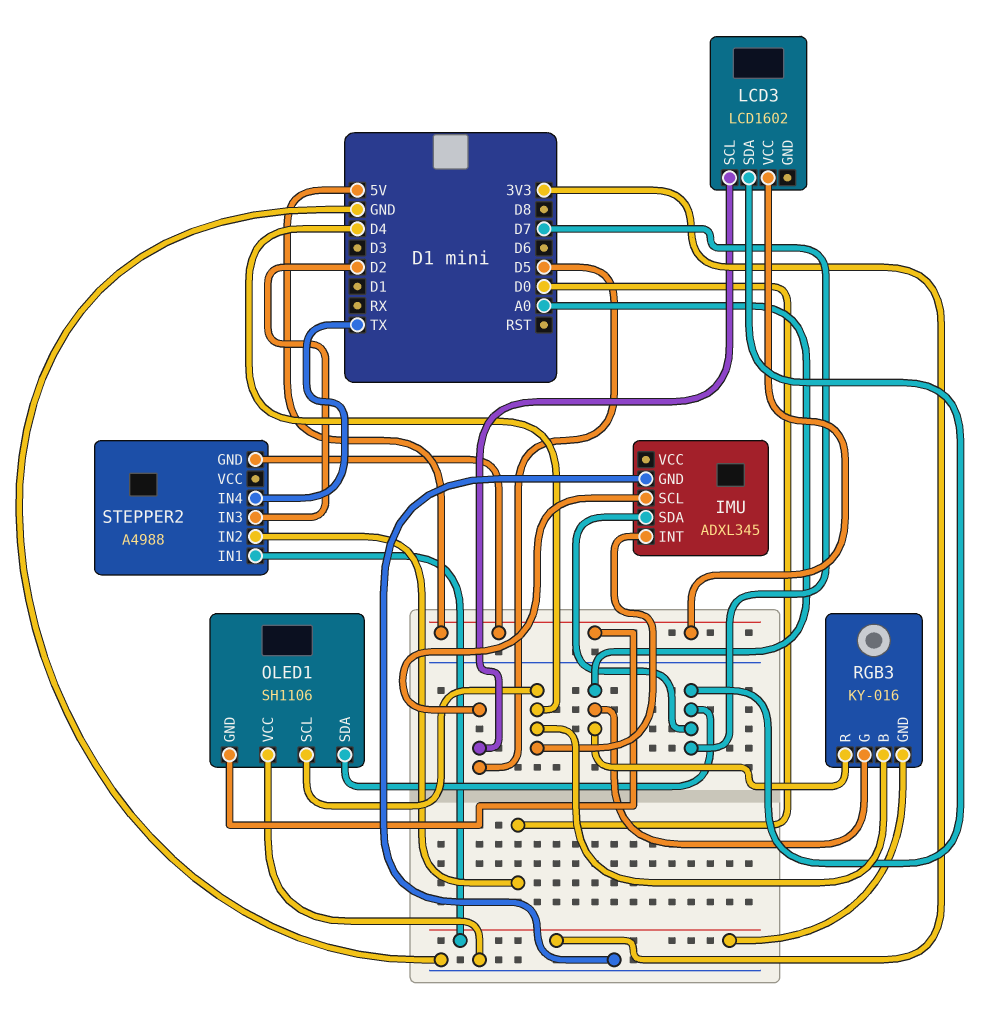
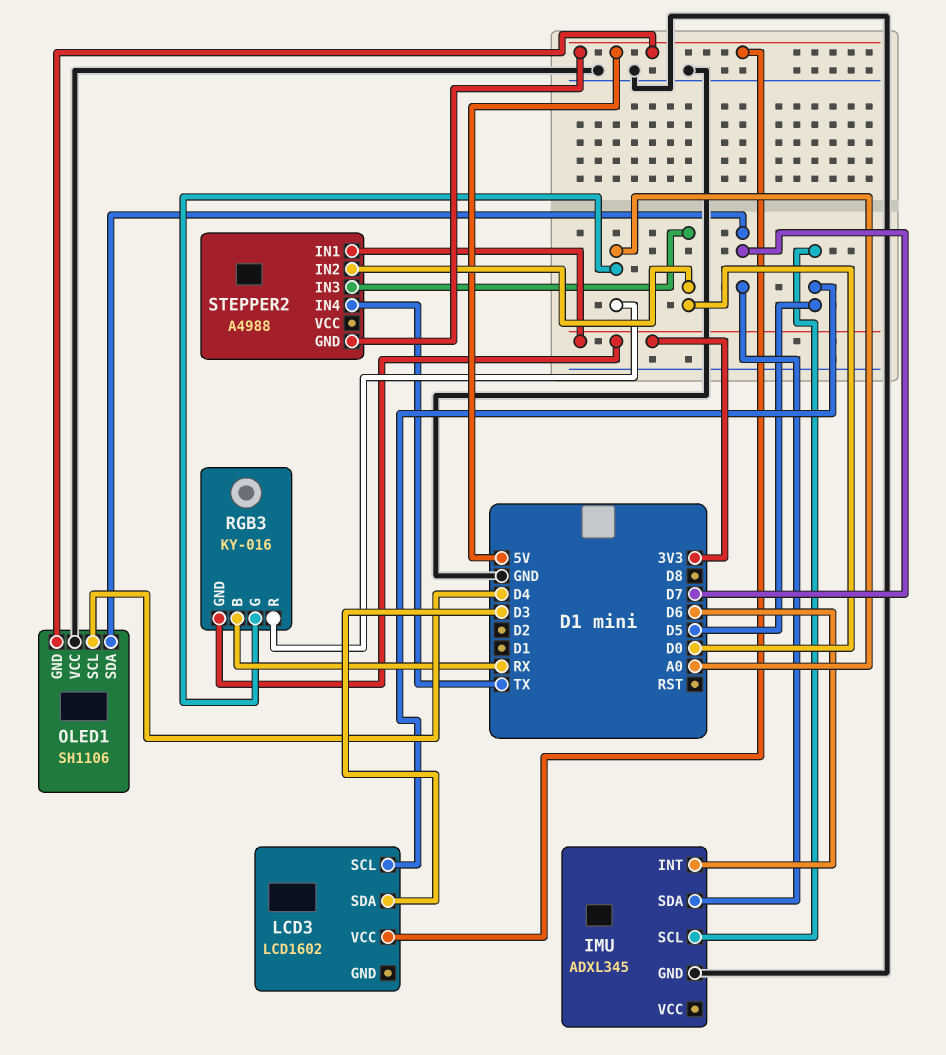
IMU pin INT: D4 -> D6
LCD3 pin SDA: D7 -> D3
RGB3 pin B: D4 -> RX
STEPPER2 pin IN3: D2 -> D0

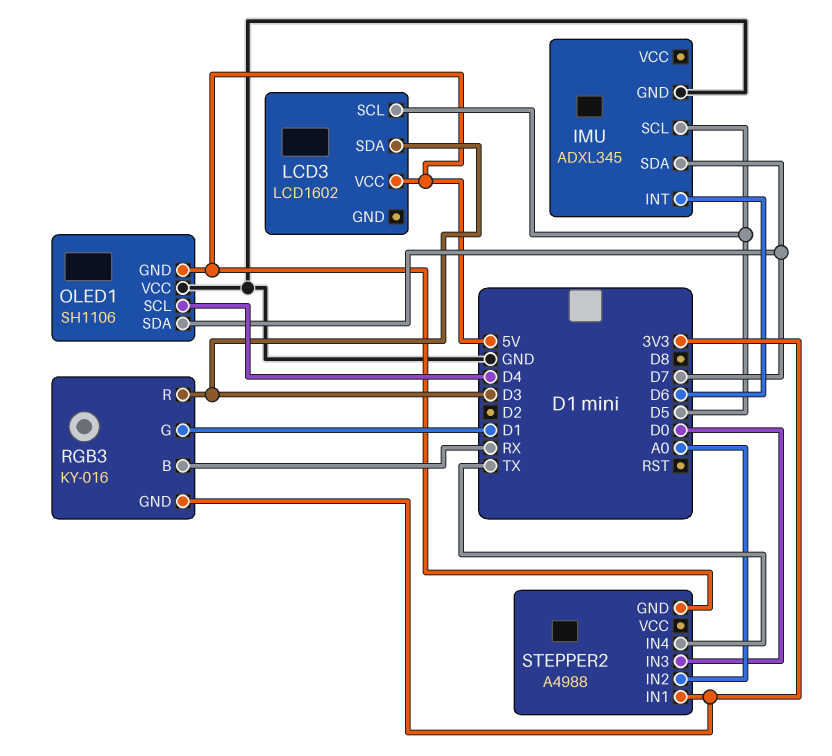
RGB3 pin G: A0 -> D1
RGB3 pin R: A0 -> D3
STEPPER2 pin IN2: D0 -> A0

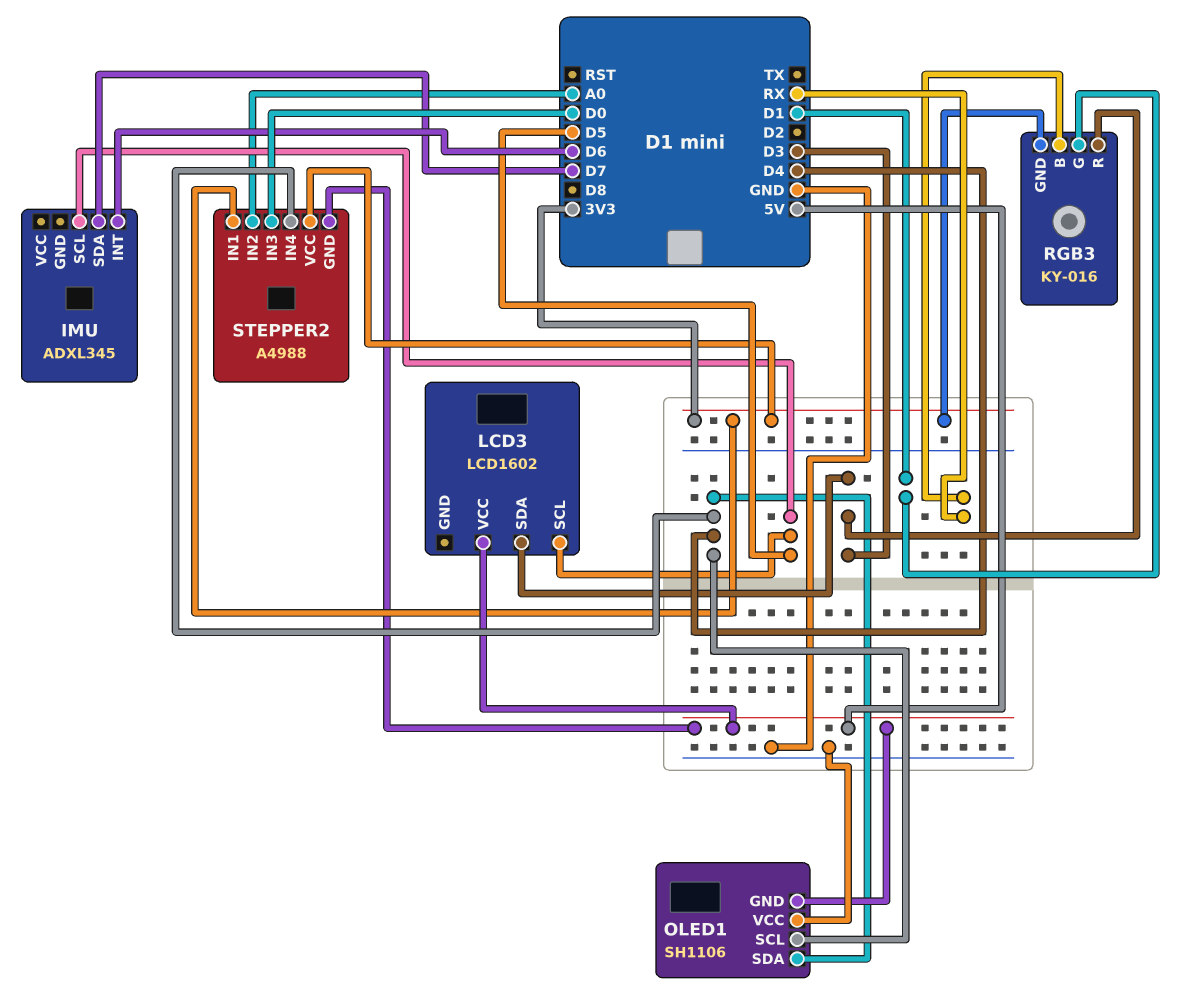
IMU pin GND: GND -> none
OLED1 pin SDA: D7 -> D4
STEPPER2 pin IN4: TX -> D4
STEPPER2 pin VCC: none -> 3V3

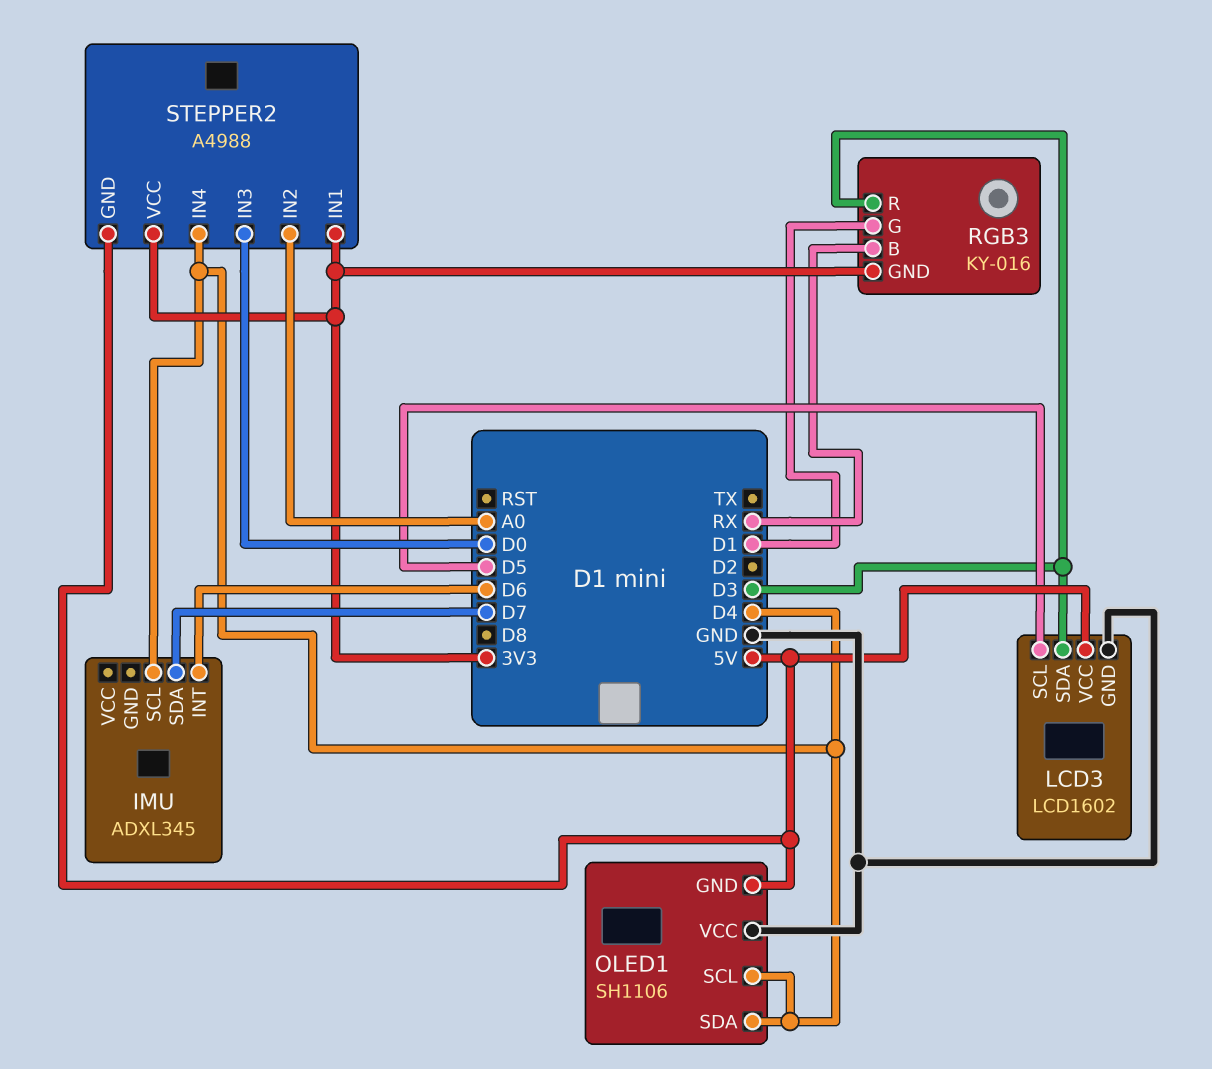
IMU pin SCL: D5 -> D4
LCD3 pin GND: none -> GND

